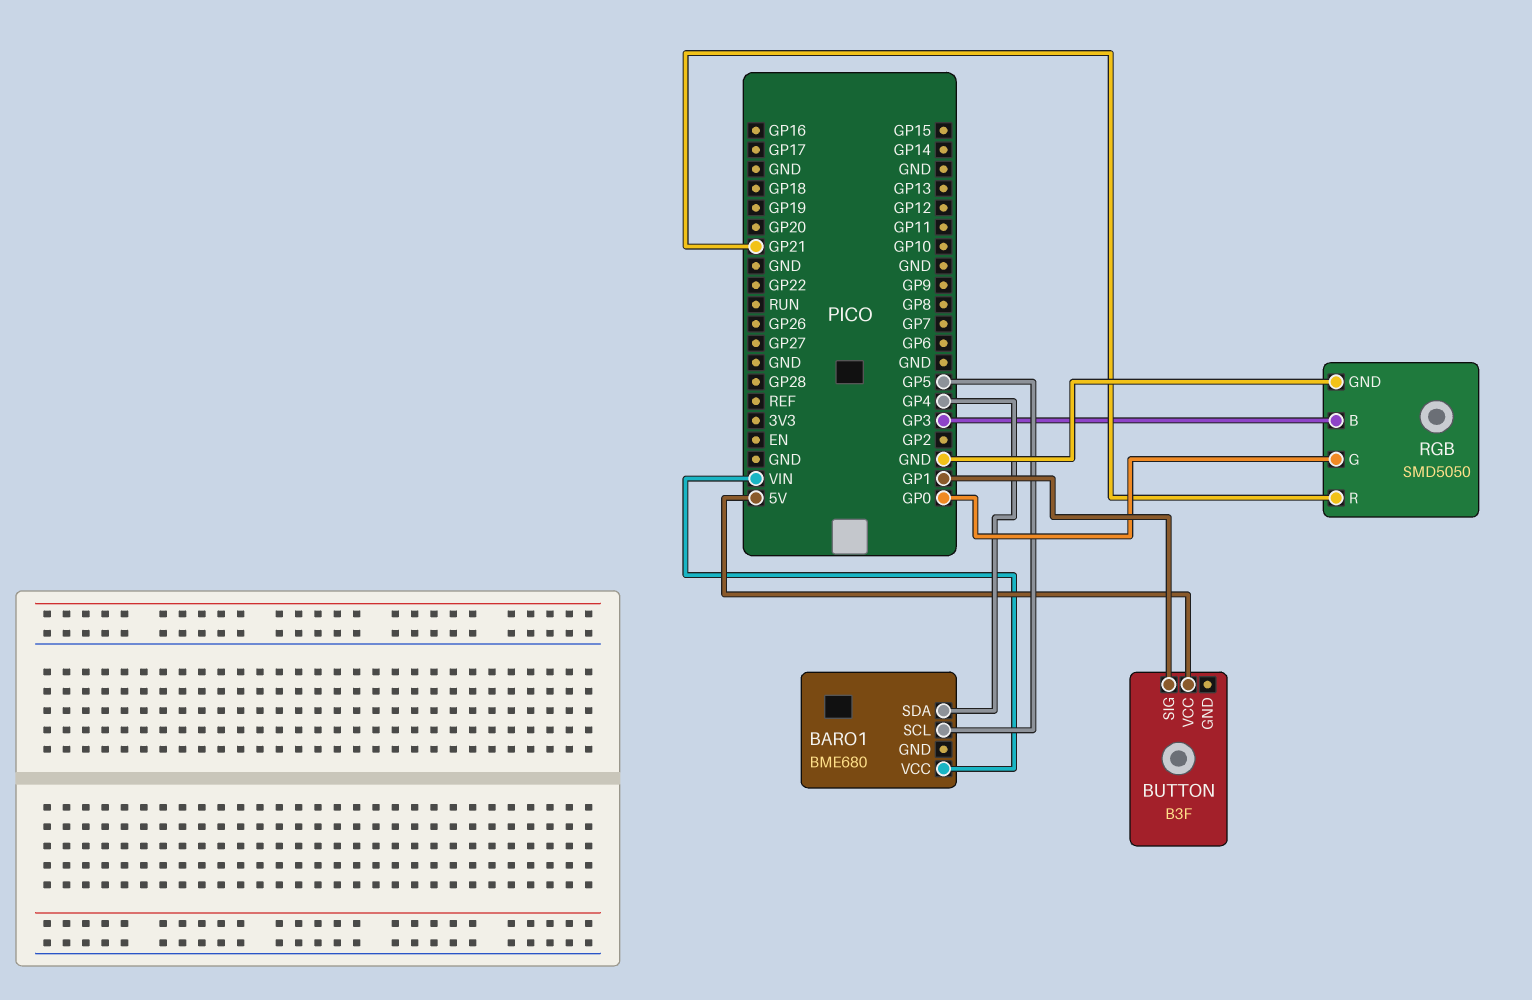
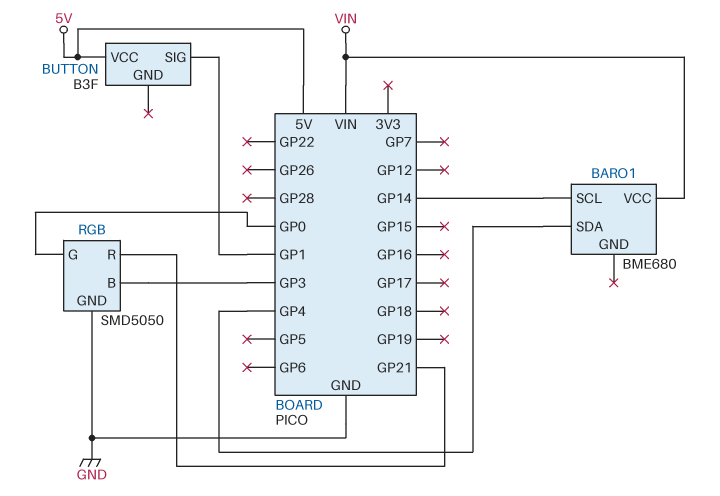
BARO1 pin SCL: GP5 -> GP14

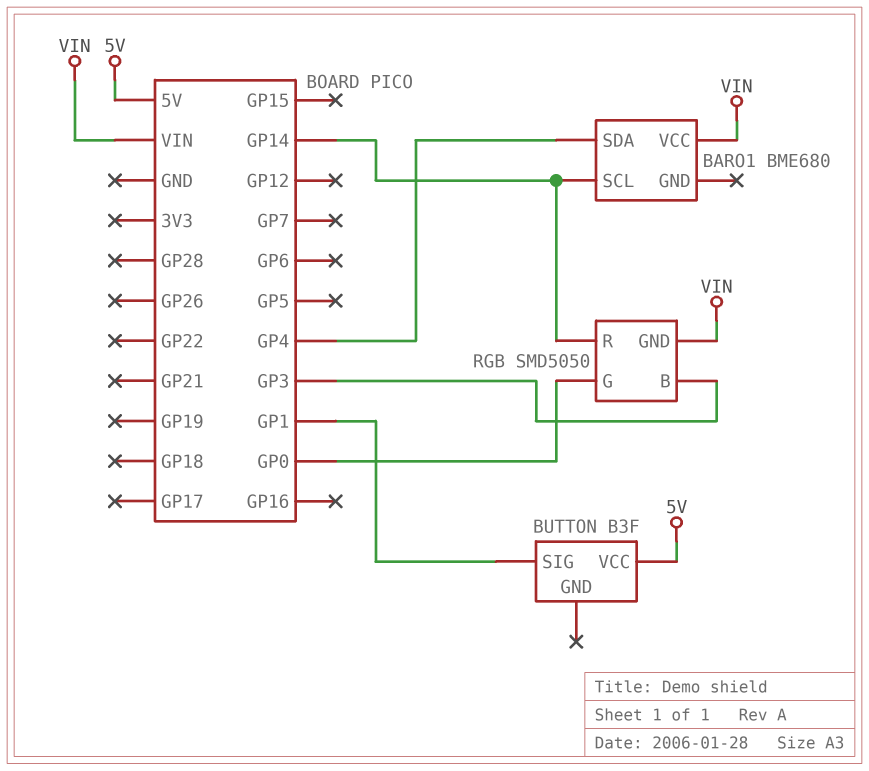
RGB pin GND: GND -> VIN
RGB pin R: GP21 -> GP14

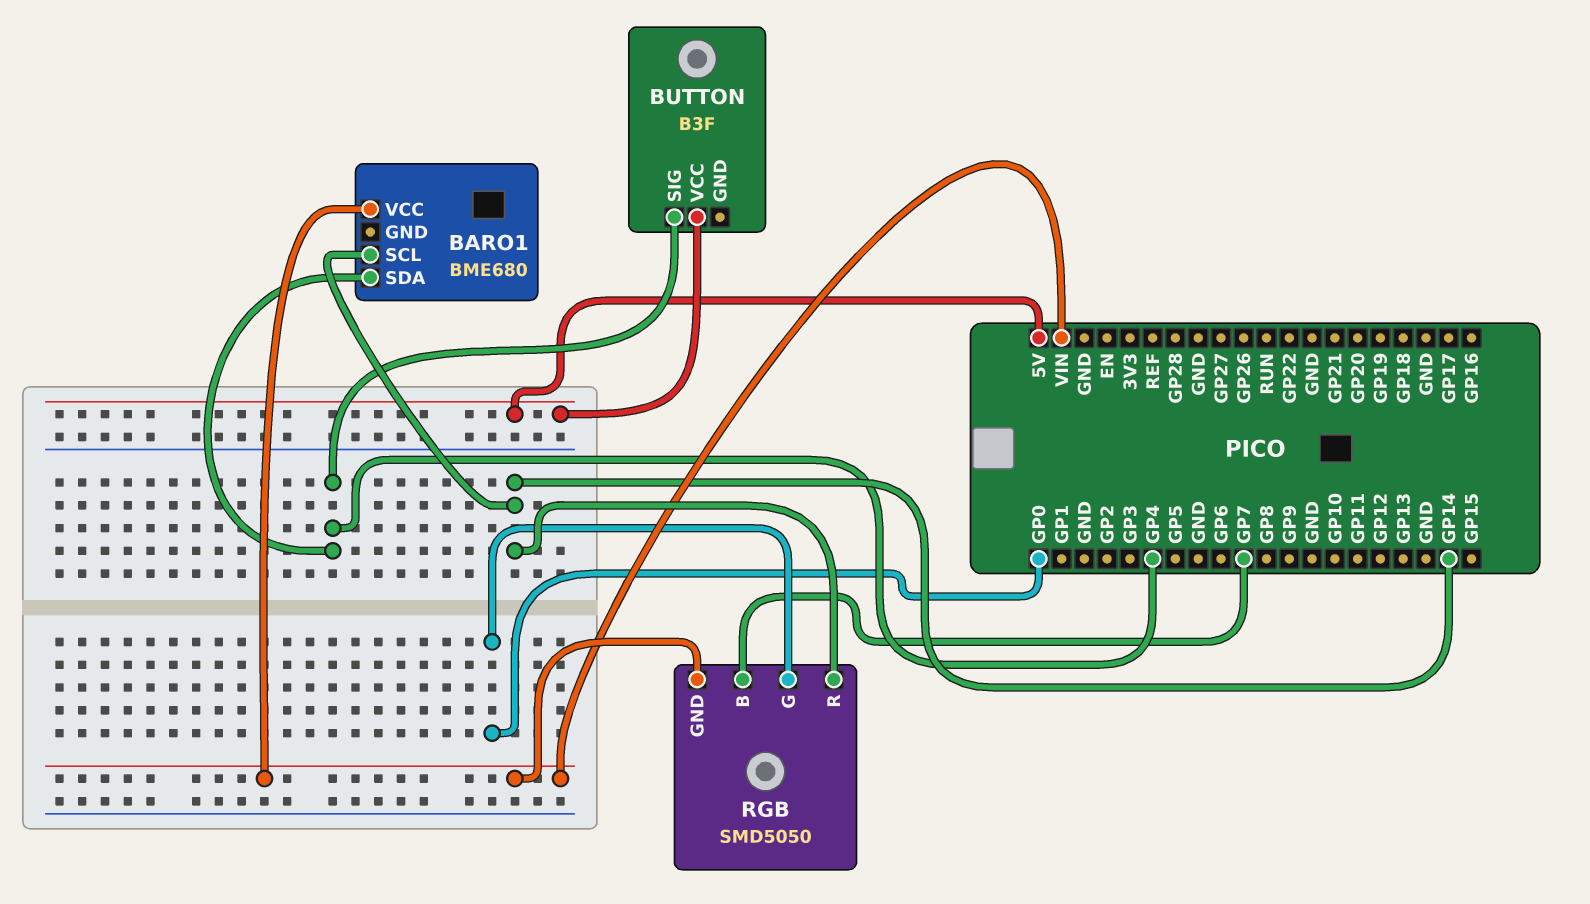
BUTTON pin SIG: GP1 -> GP4
RGB pin B: GP3 -> GP7

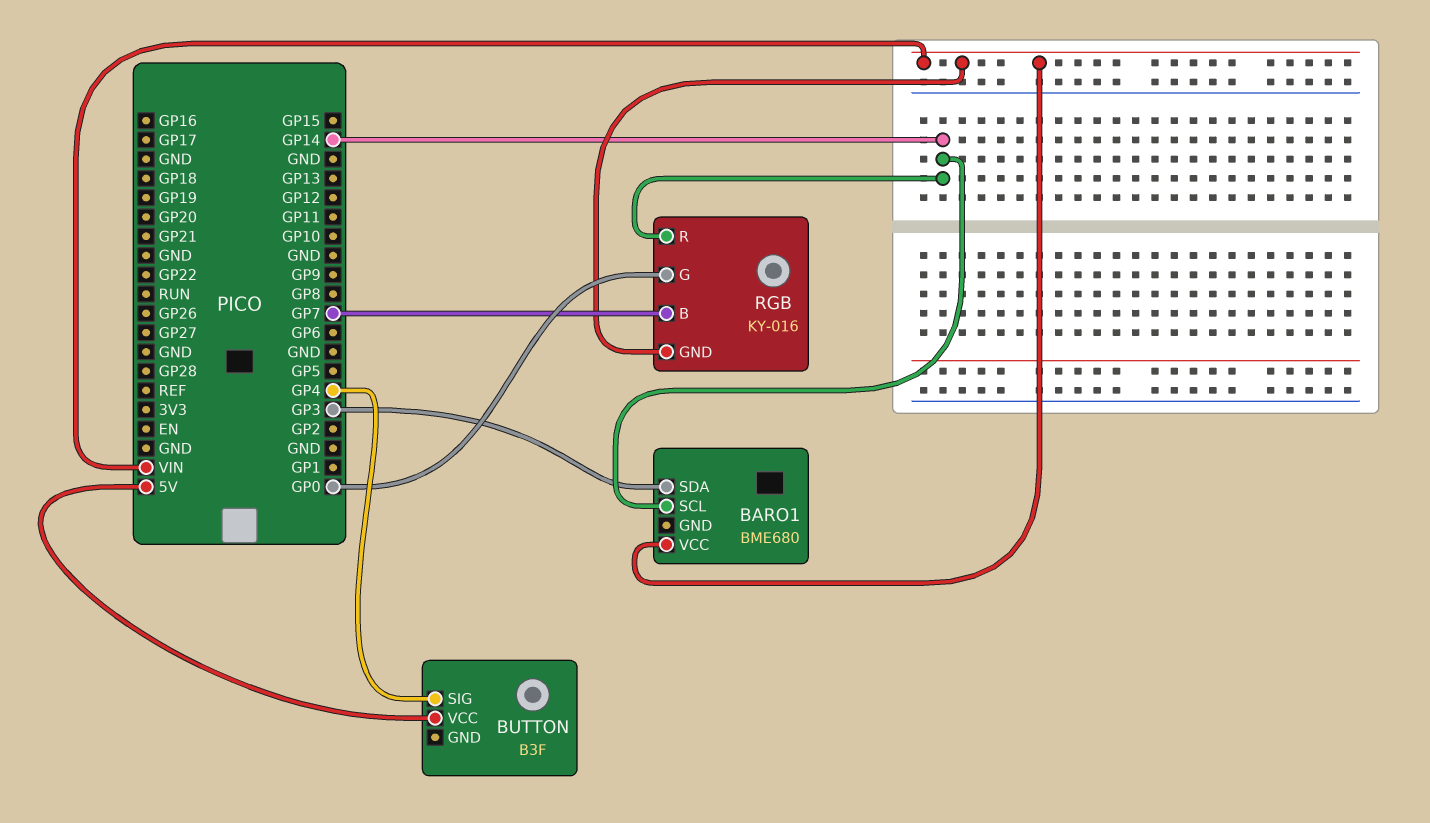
BARO1 pin SDA: GP4 -> GP3
RGB: SMD5050 -> KY-016

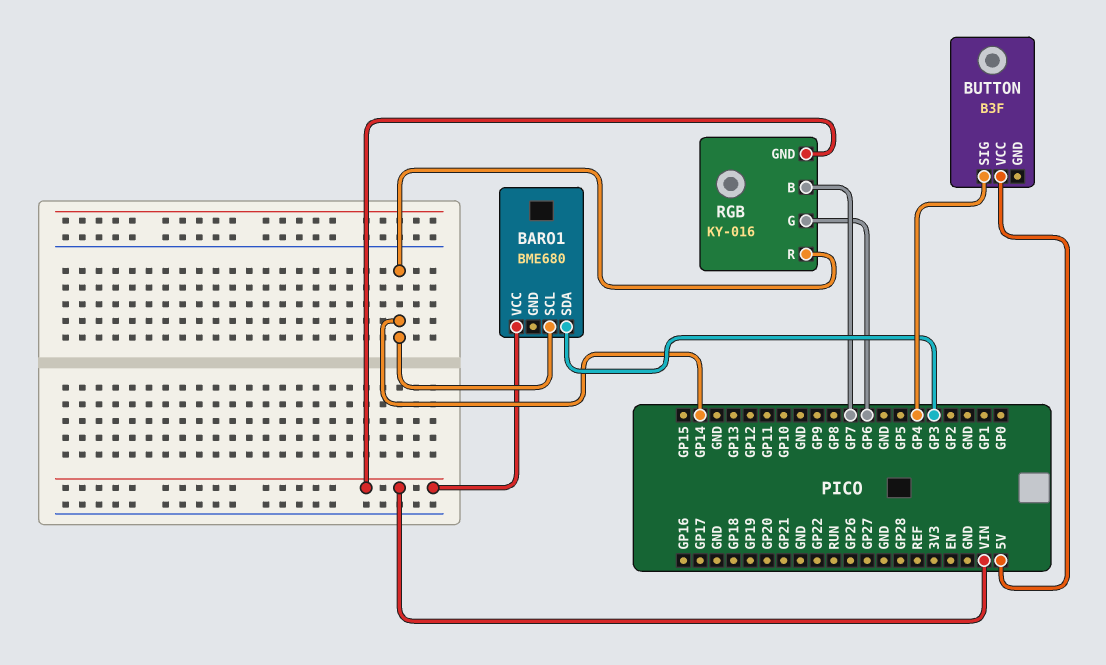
RGB pin G: GP0 -> GP6

